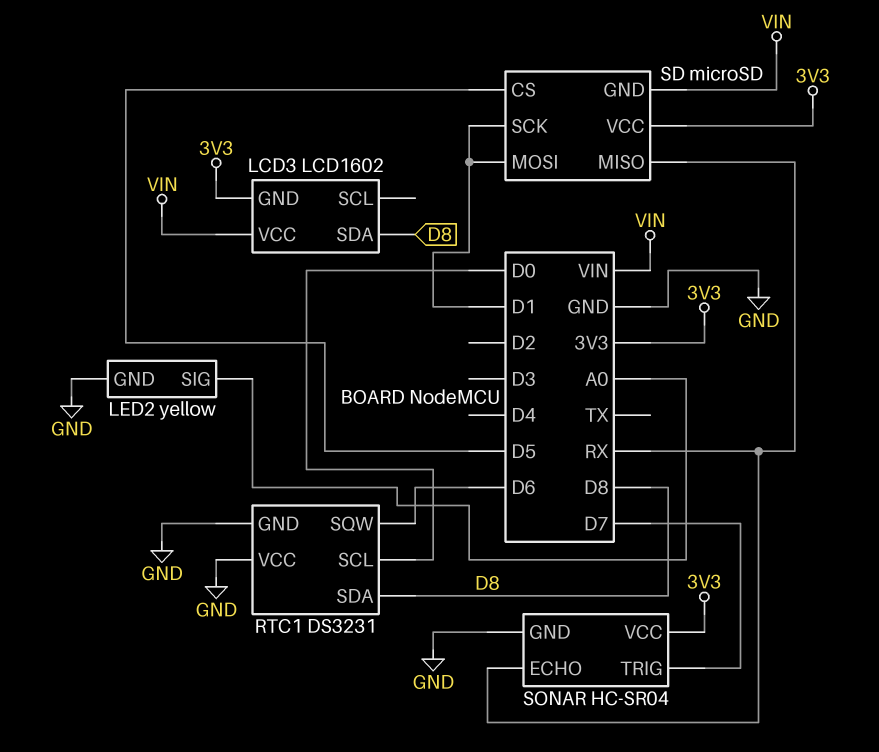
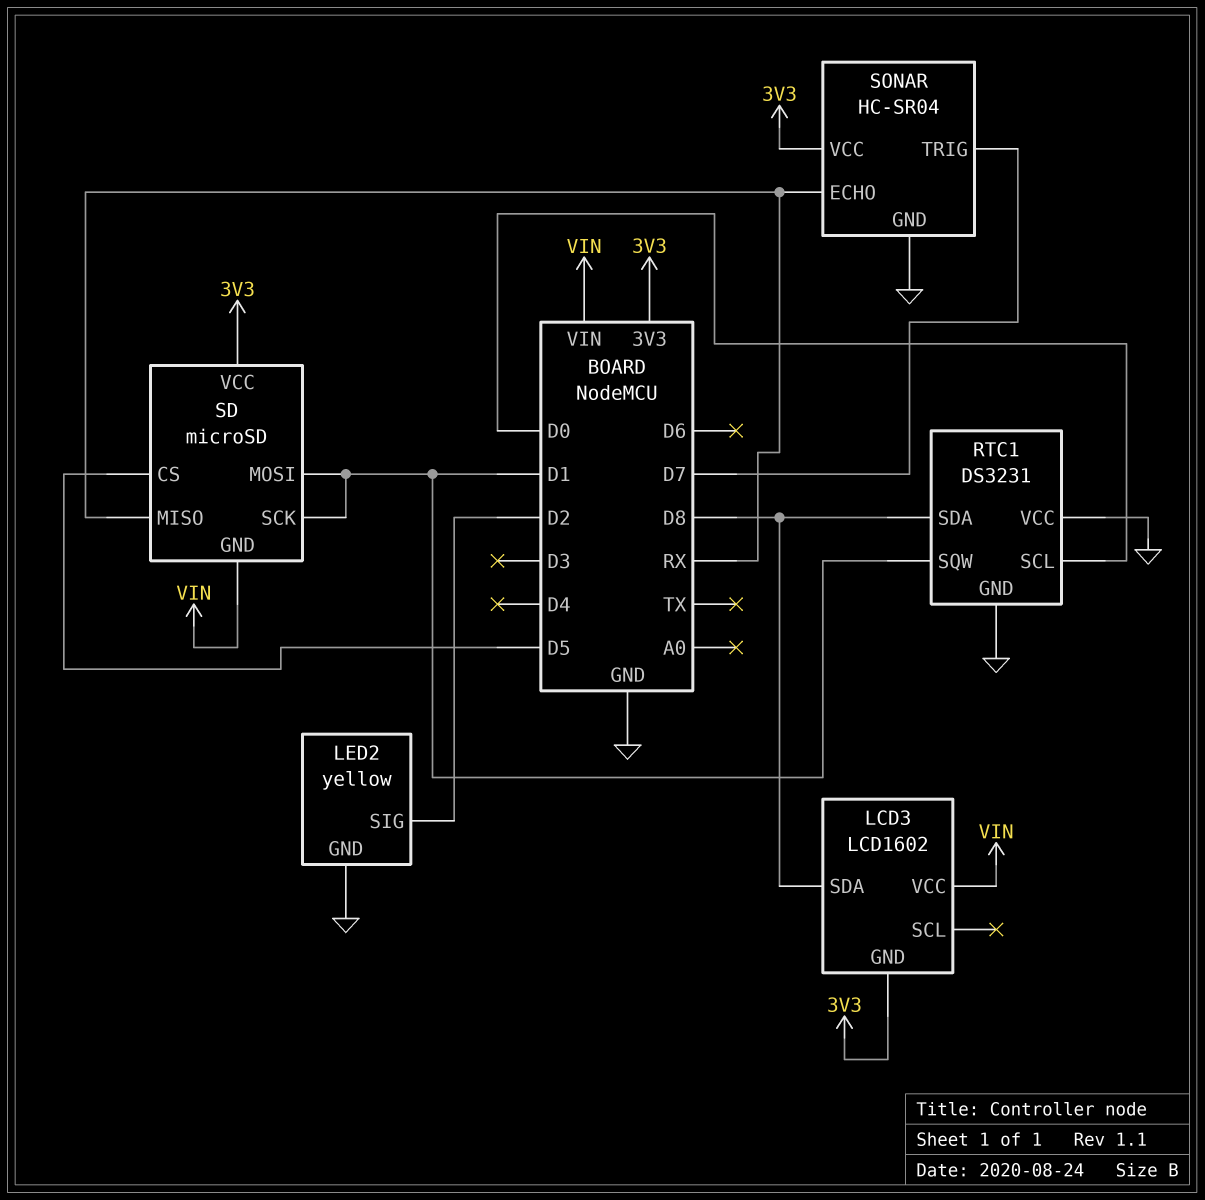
LED2 pin SIG: A0 -> D2
RTC1 pin SQW: D6 -> D1

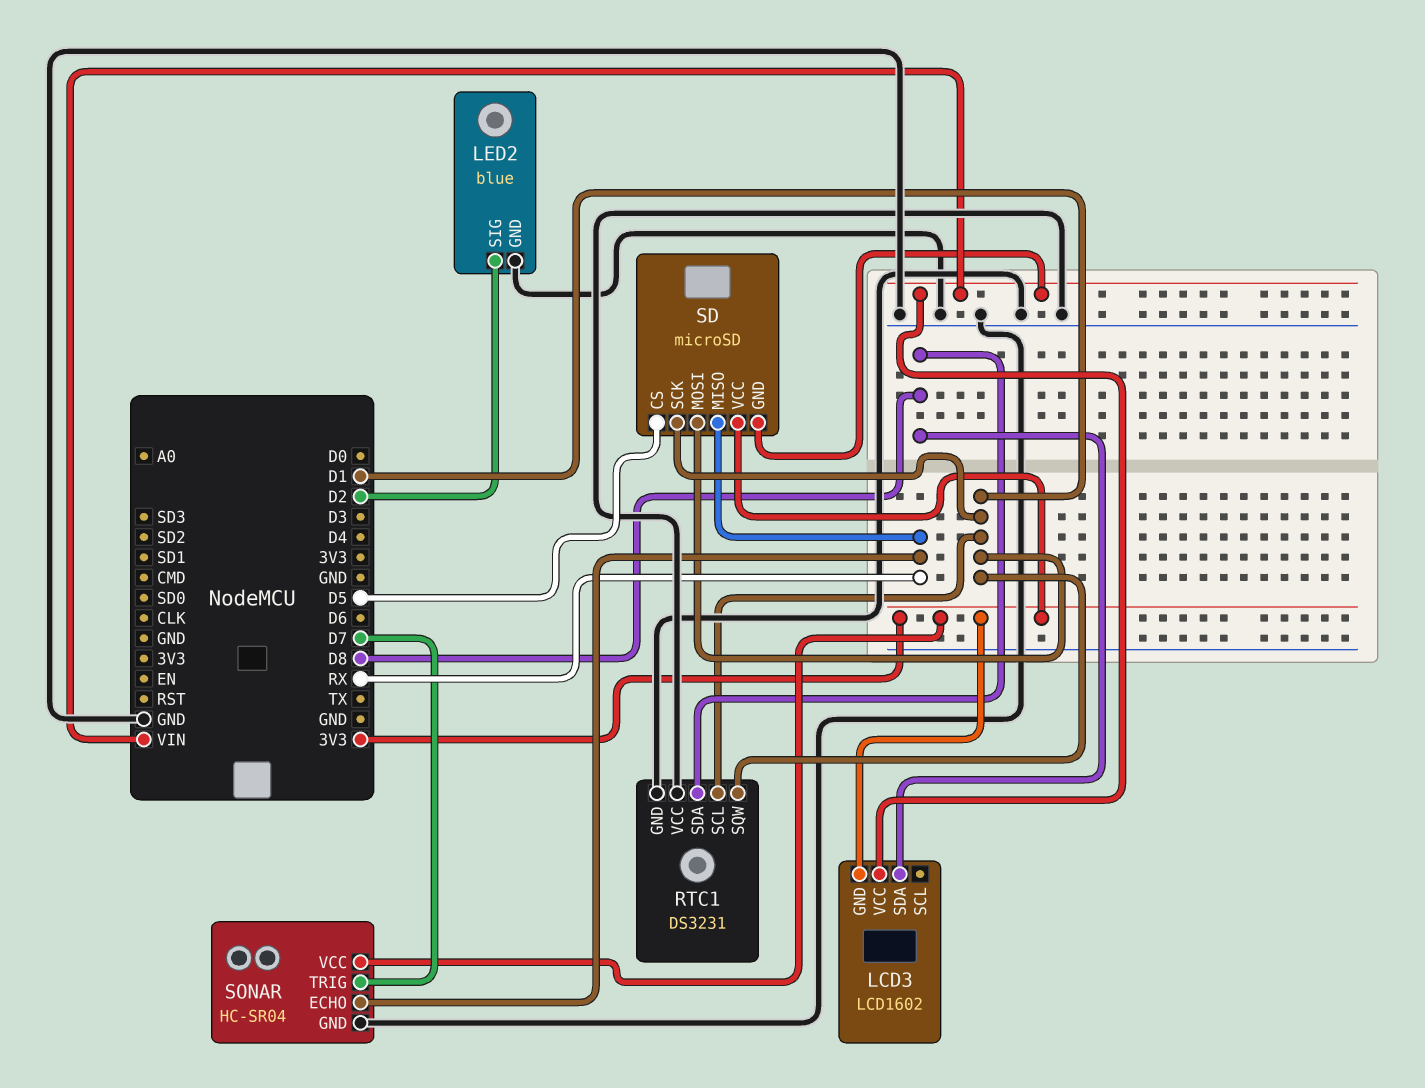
LED2: yellow -> blue
RTC1 pin SCL: D0 -> D1

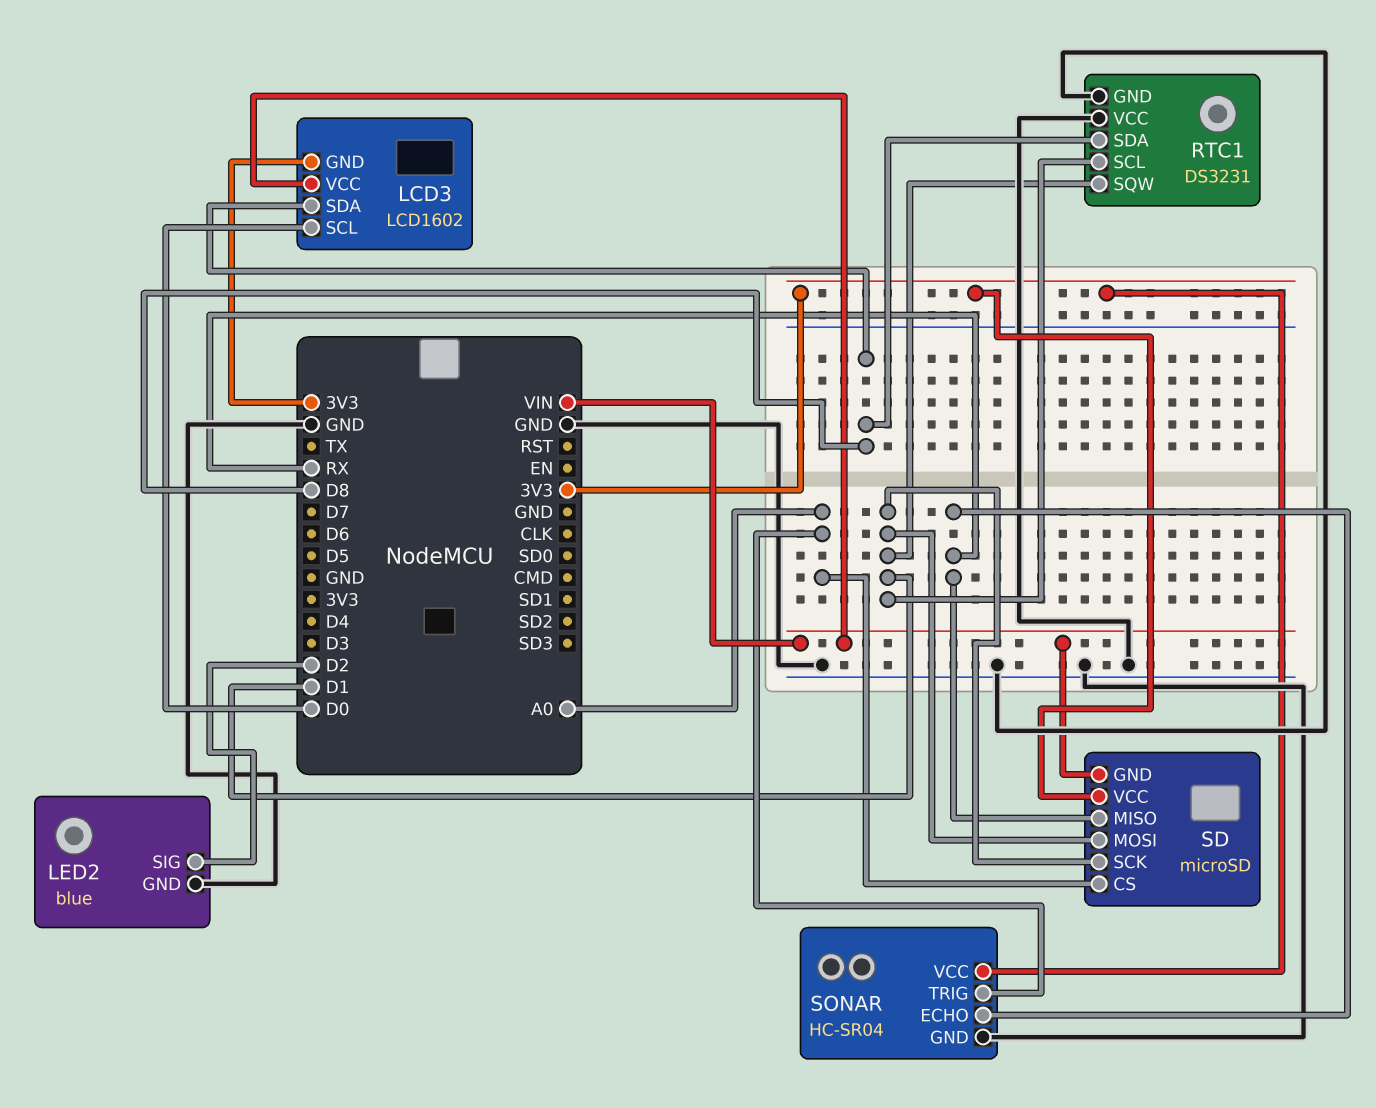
LCD3 pin SCL: none -> D0
SD pin CS: D5 -> A0
SONAR pin TRIG: D7 -> A0

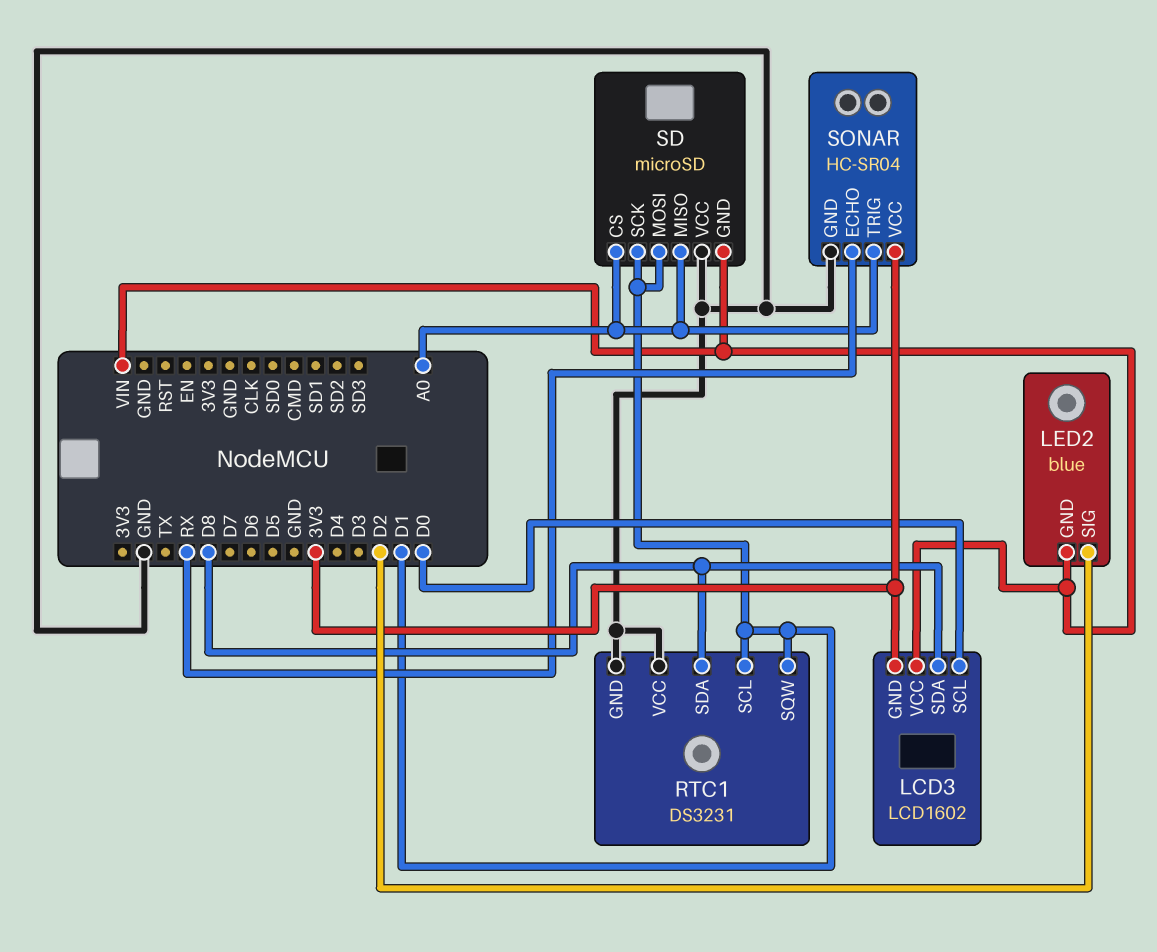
LED2 pin GND: GND -> VIN
SD pin MISO: RX -> A0
SD pin VCC: 3V3 -> GND

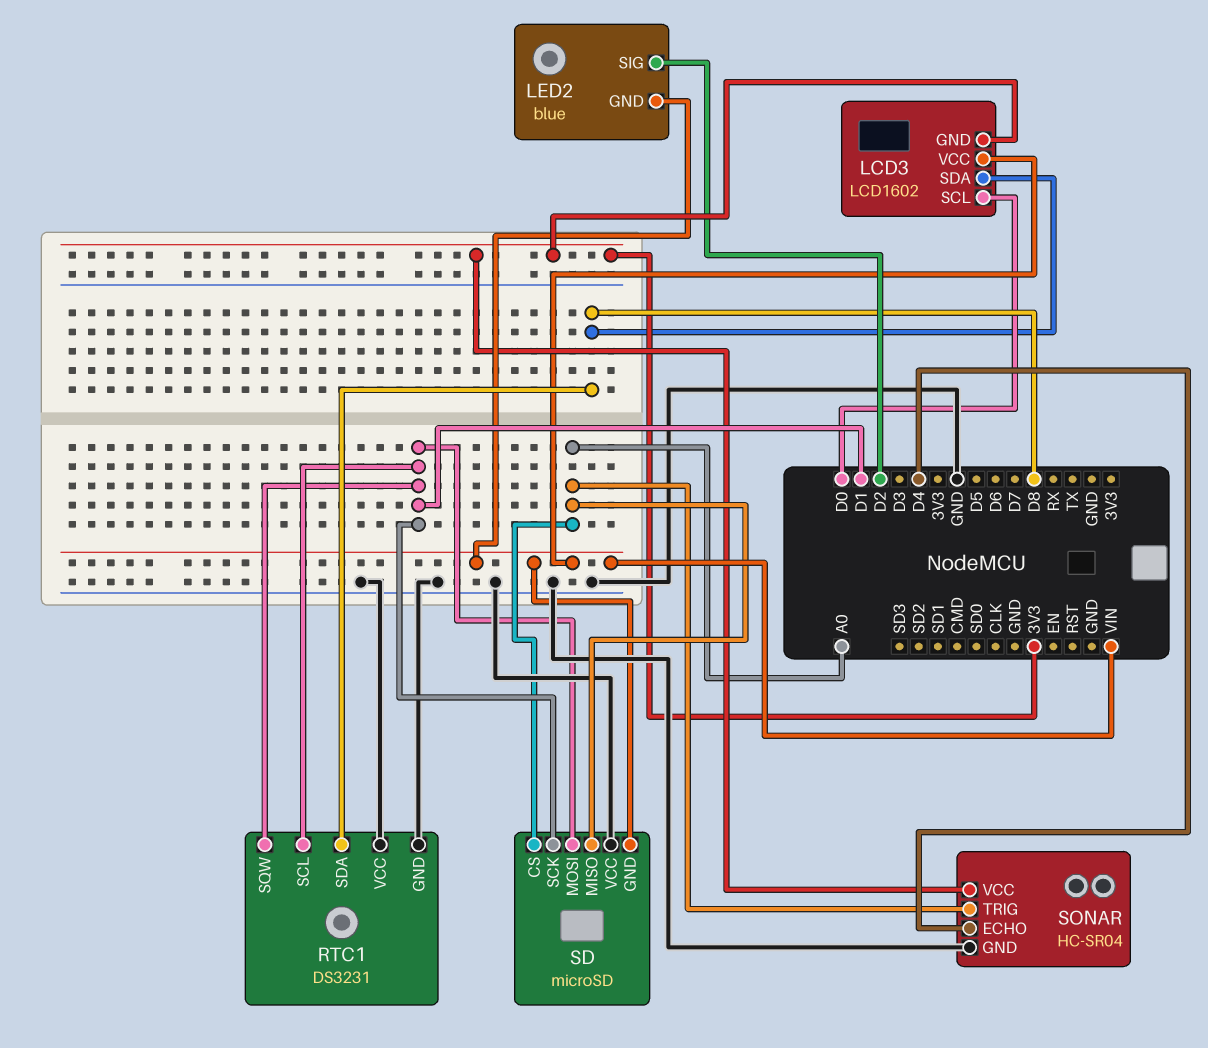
SONAR pin ECHO: RX -> D4

